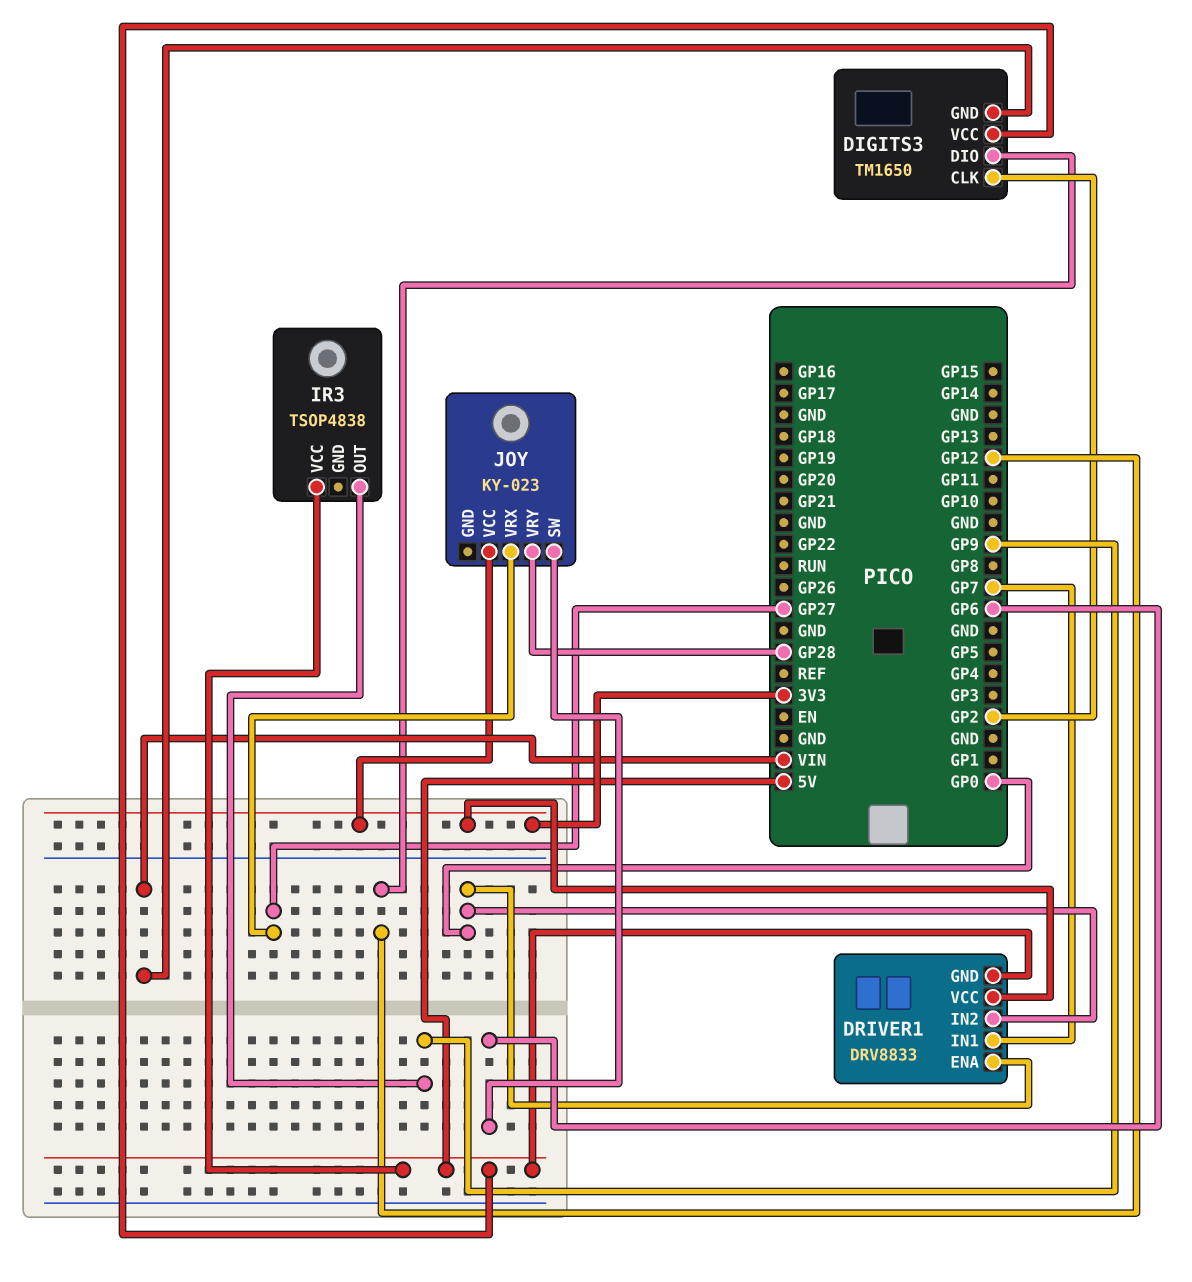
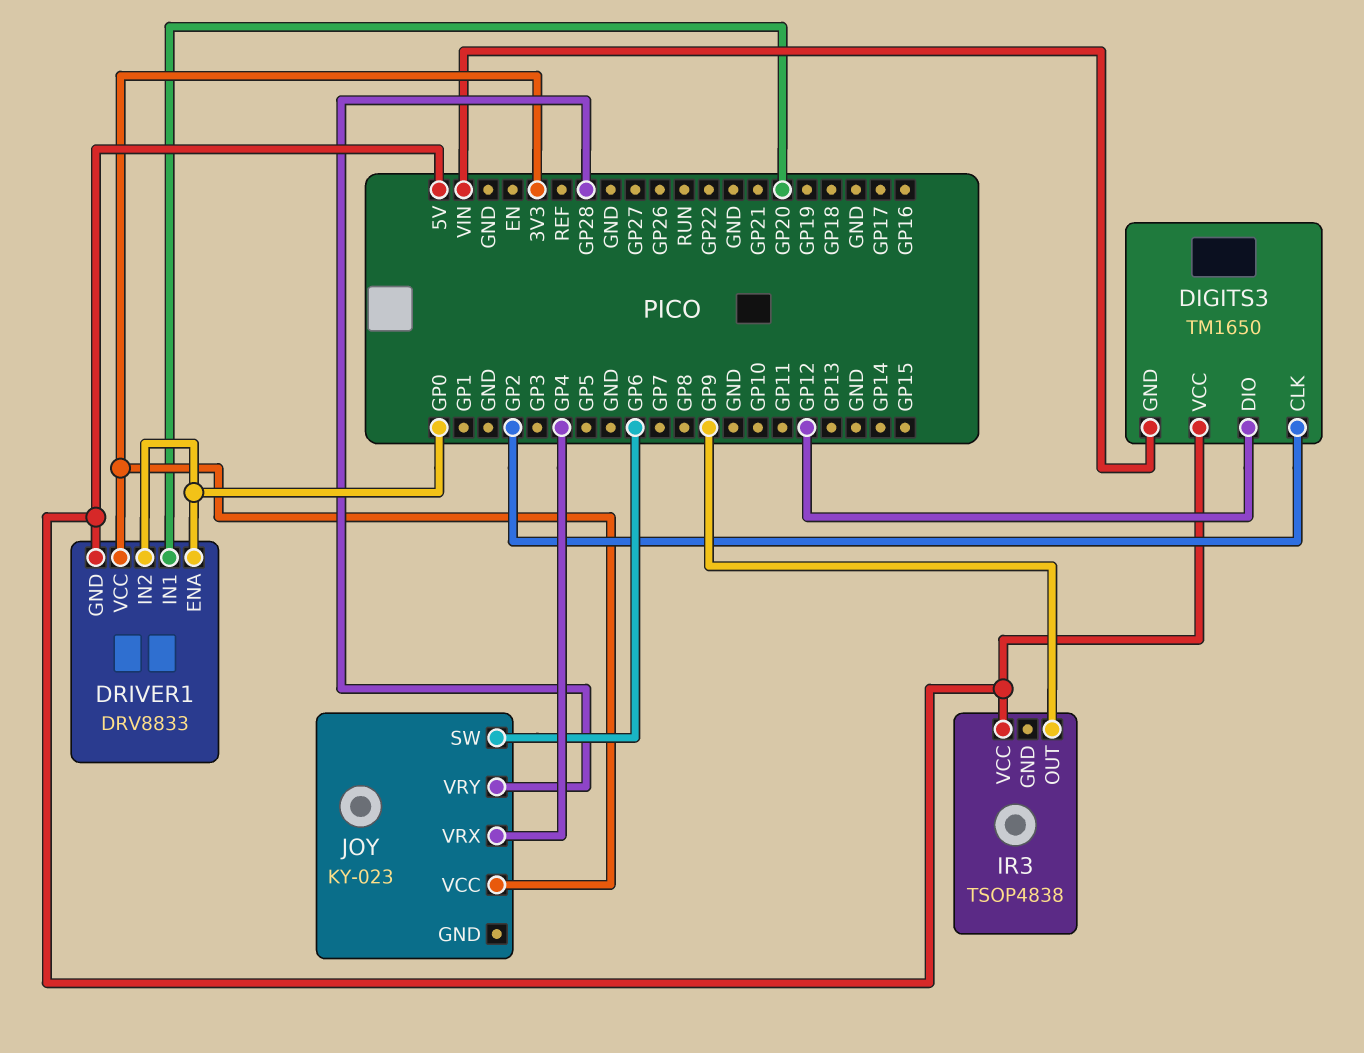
DRIVER1 pin IN1: GP7 -> GP20
JOY pin VRX: GP27 -> GP4

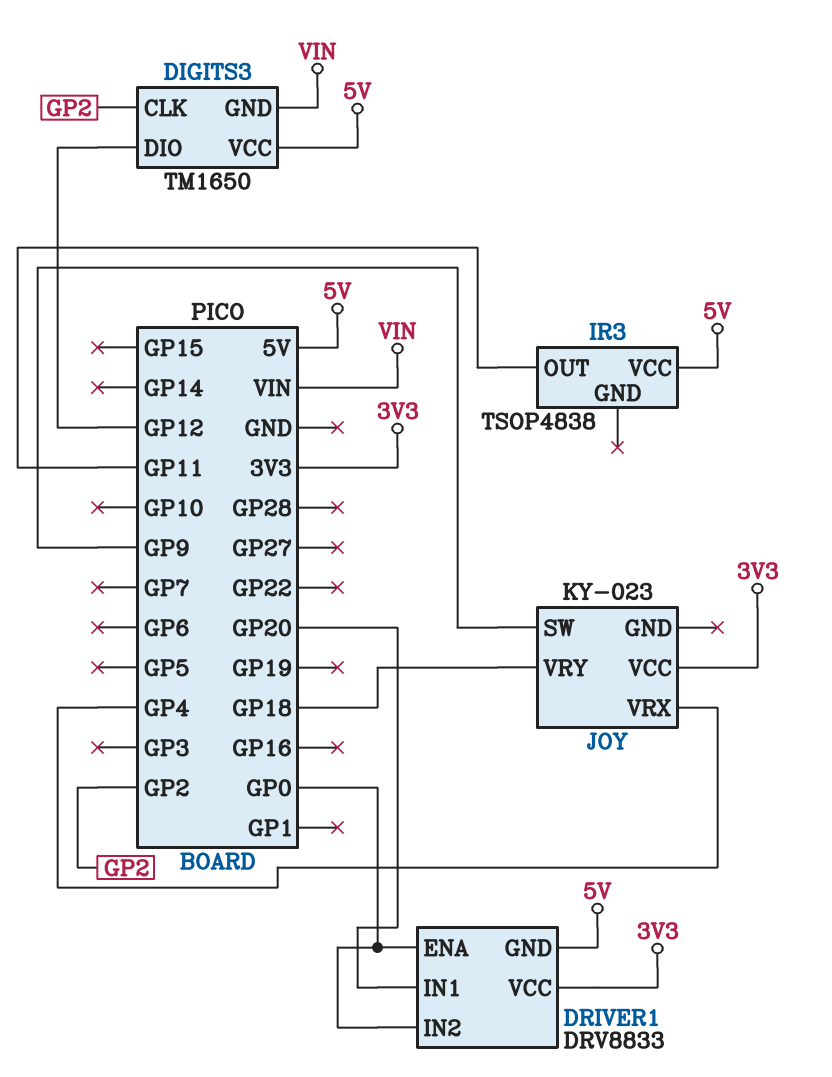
IR3 pin OUT: GP9 -> GP11
JOY pin SW: GP6 -> GP9
JOY pin VRY: GP28 -> GP18

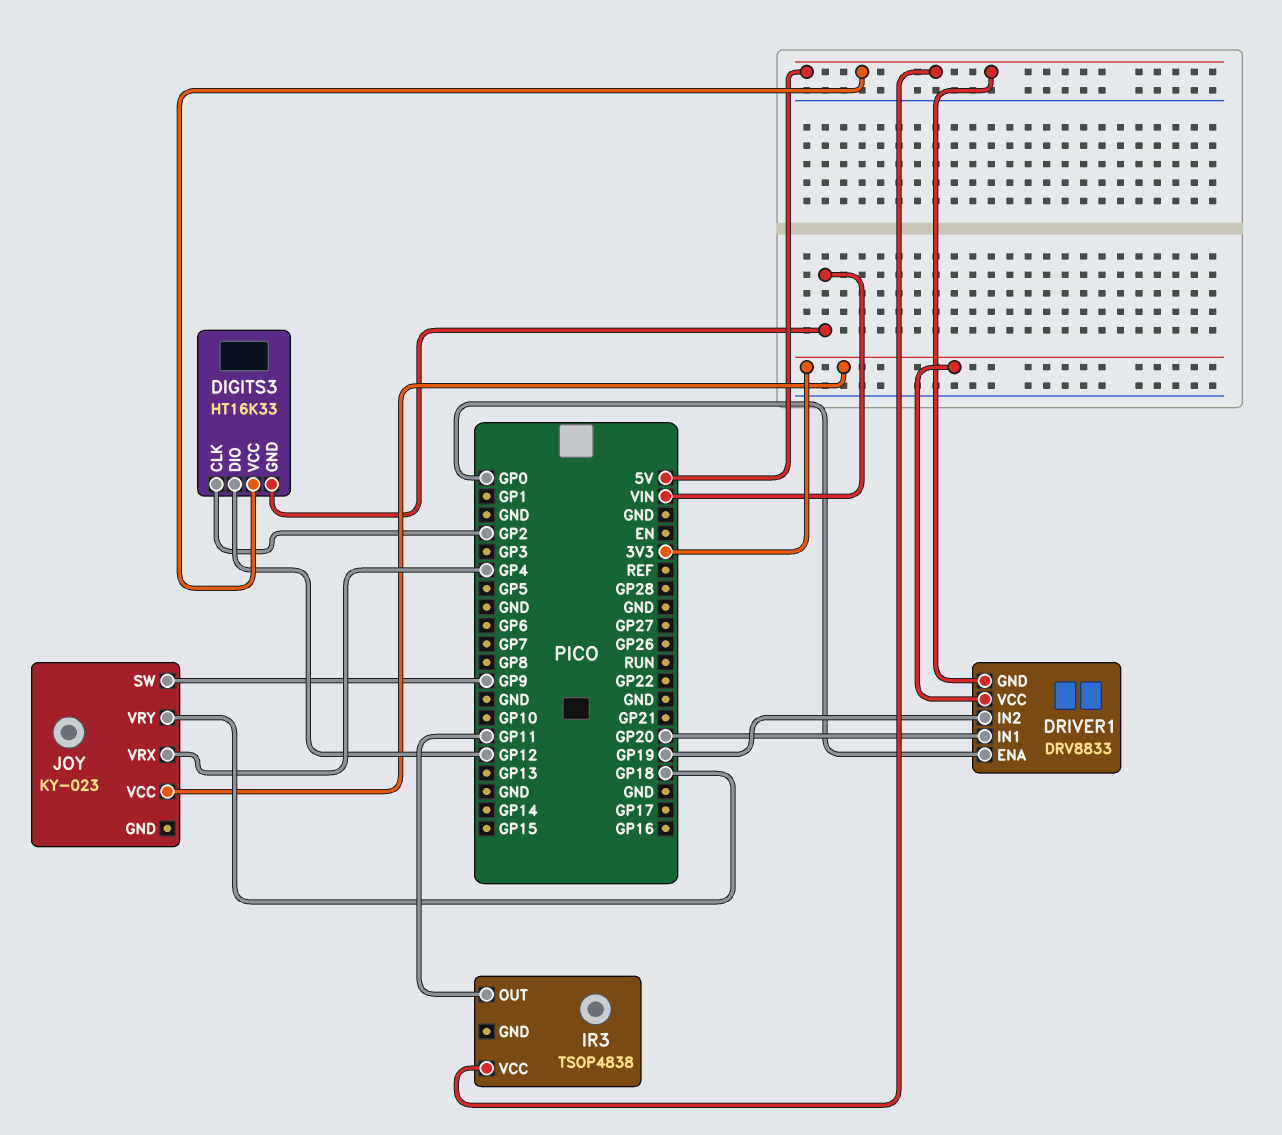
DIGITS3: TM1650 -> HT16K33
DRIVER1 pin IN2: GP0 -> GP19

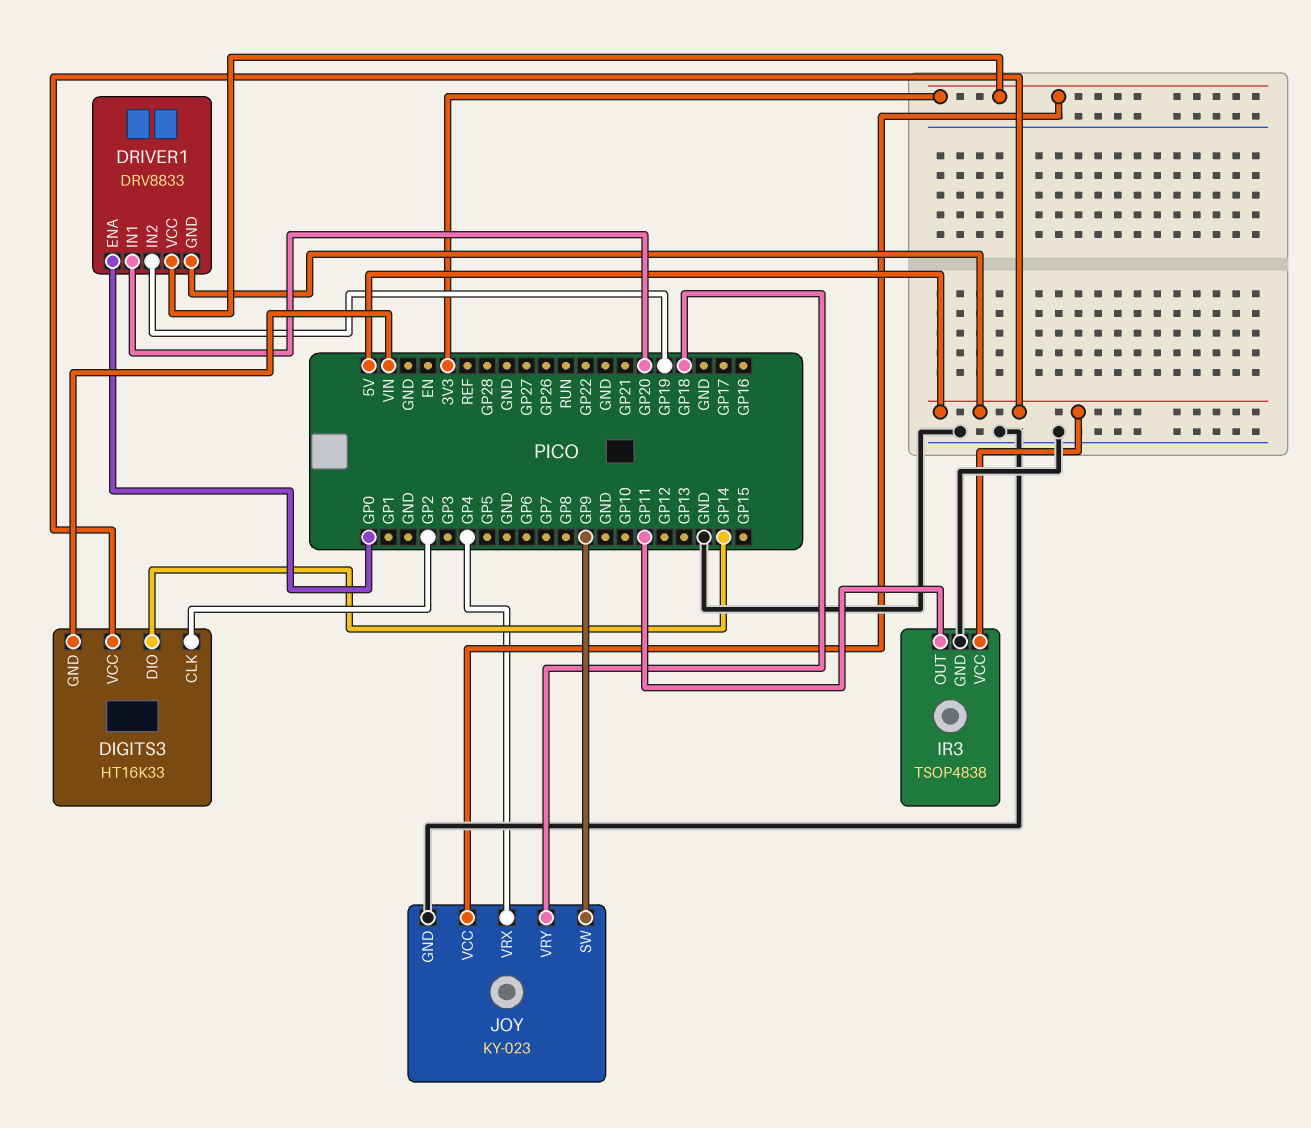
DIGITS3 pin DIO: GP12 -> GP14
IR3 pin GND: none -> GND
JOY pin GND: none -> GND

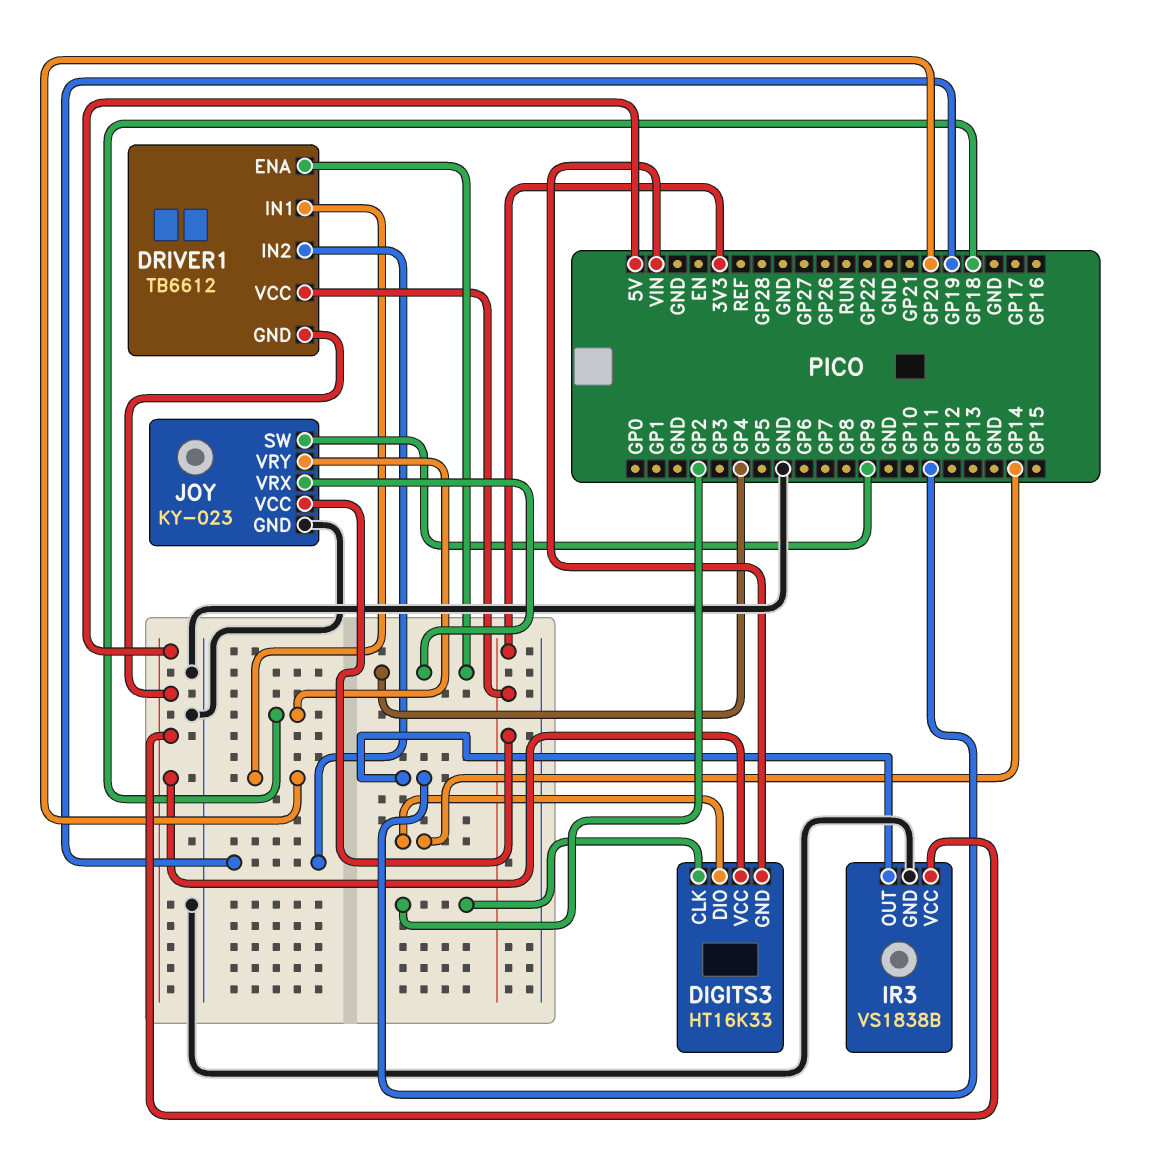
DRIVER1: DRV8833 -> TB6612
DRIVER1 pin ENA: GP0 -> GP4
IR3: TSOP4838 -> VS1838B

